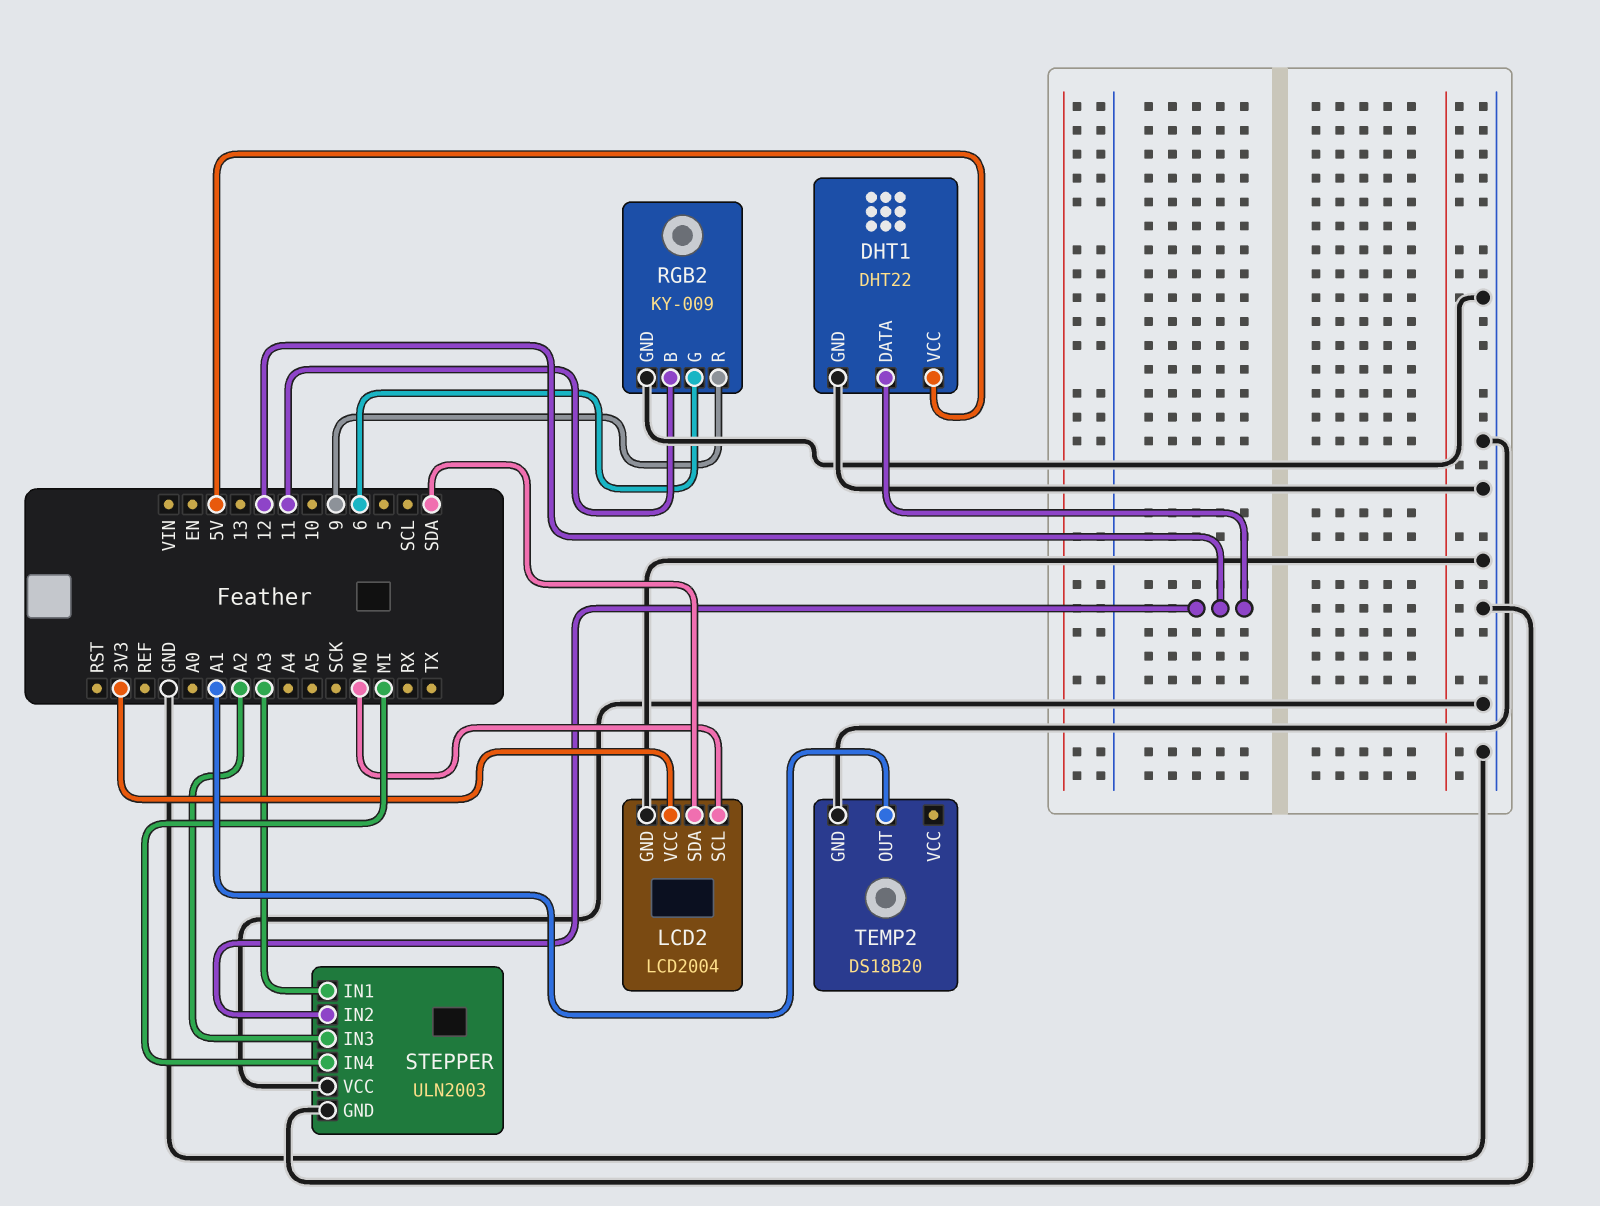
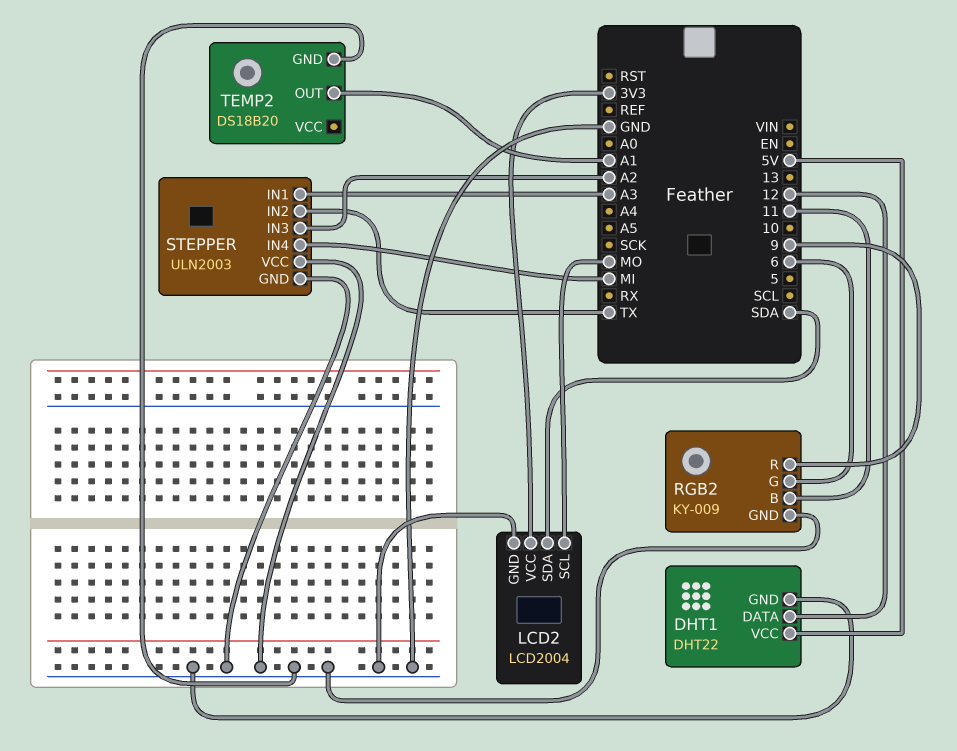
STEPPER pin IN2: 12 -> TX

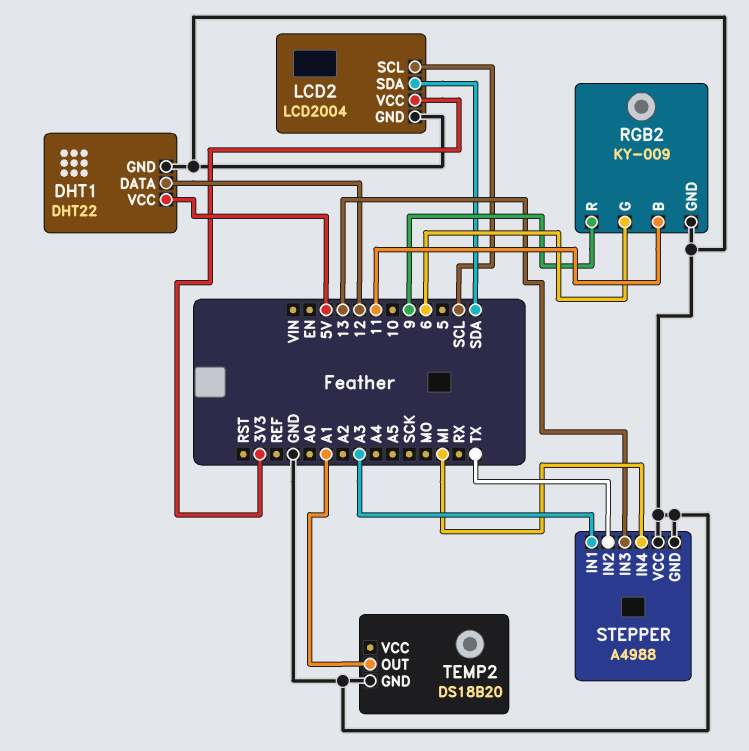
LCD2 pin SCL: MO -> SCL
STEPPER: ULN2003 -> A4988
STEPPER pin IN3: A2 -> 13

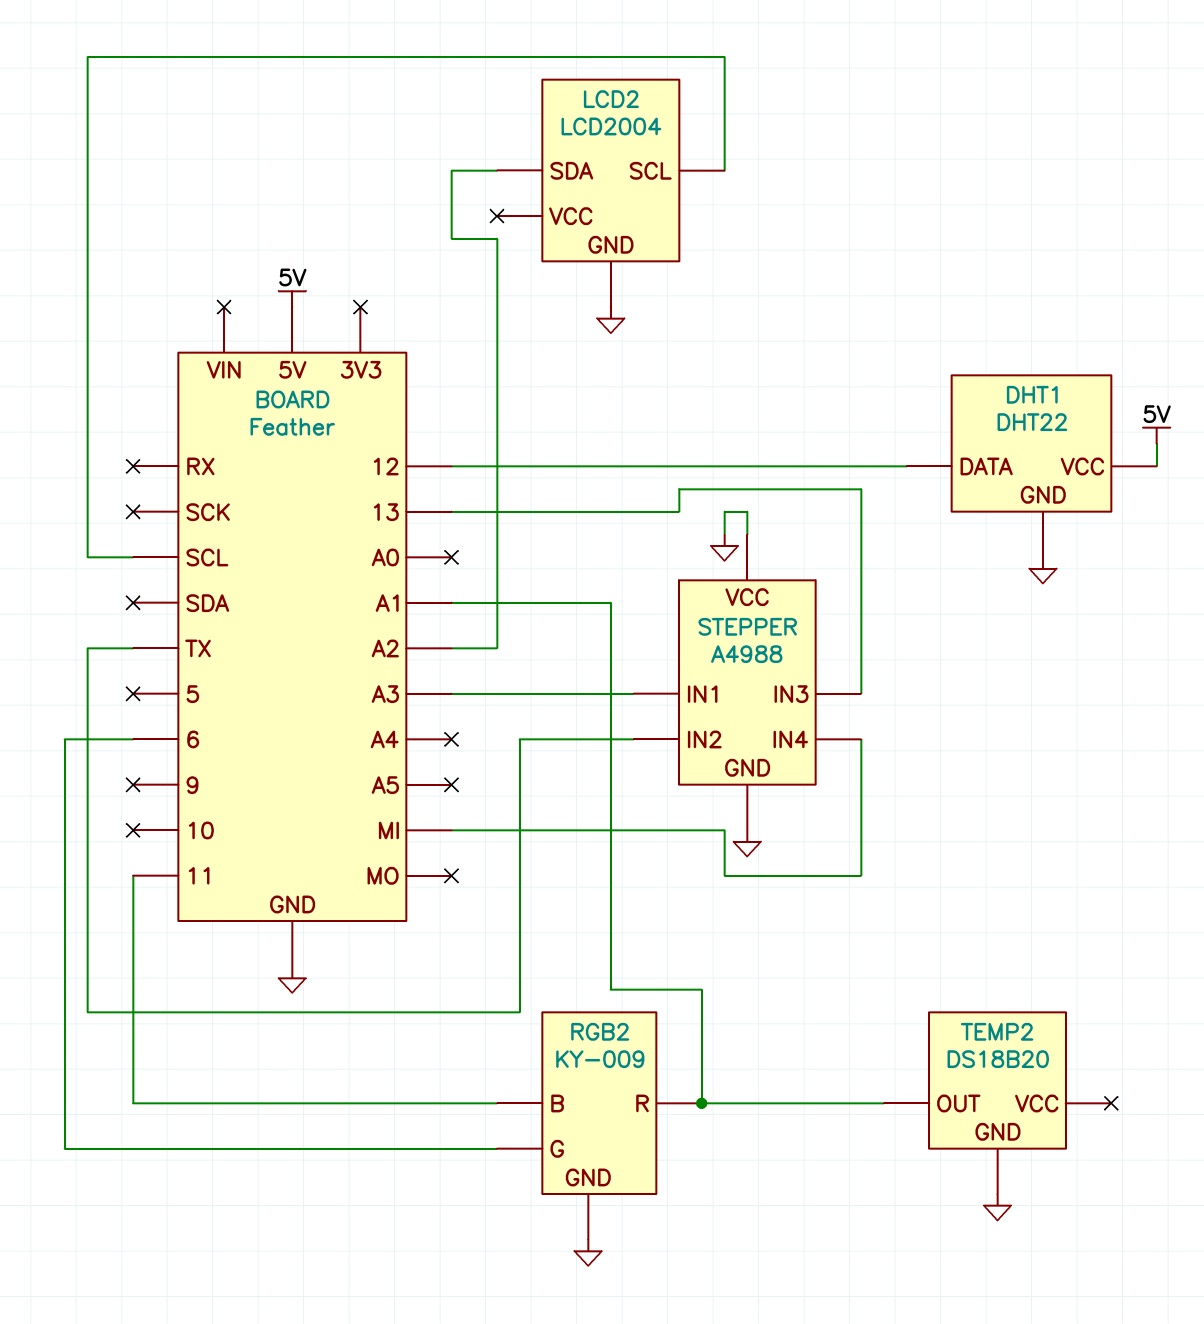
LCD2 pin SDA: SDA -> A2
LCD2 pin VCC: 3V3 -> none
RGB2 pin R: 9 -> A1

